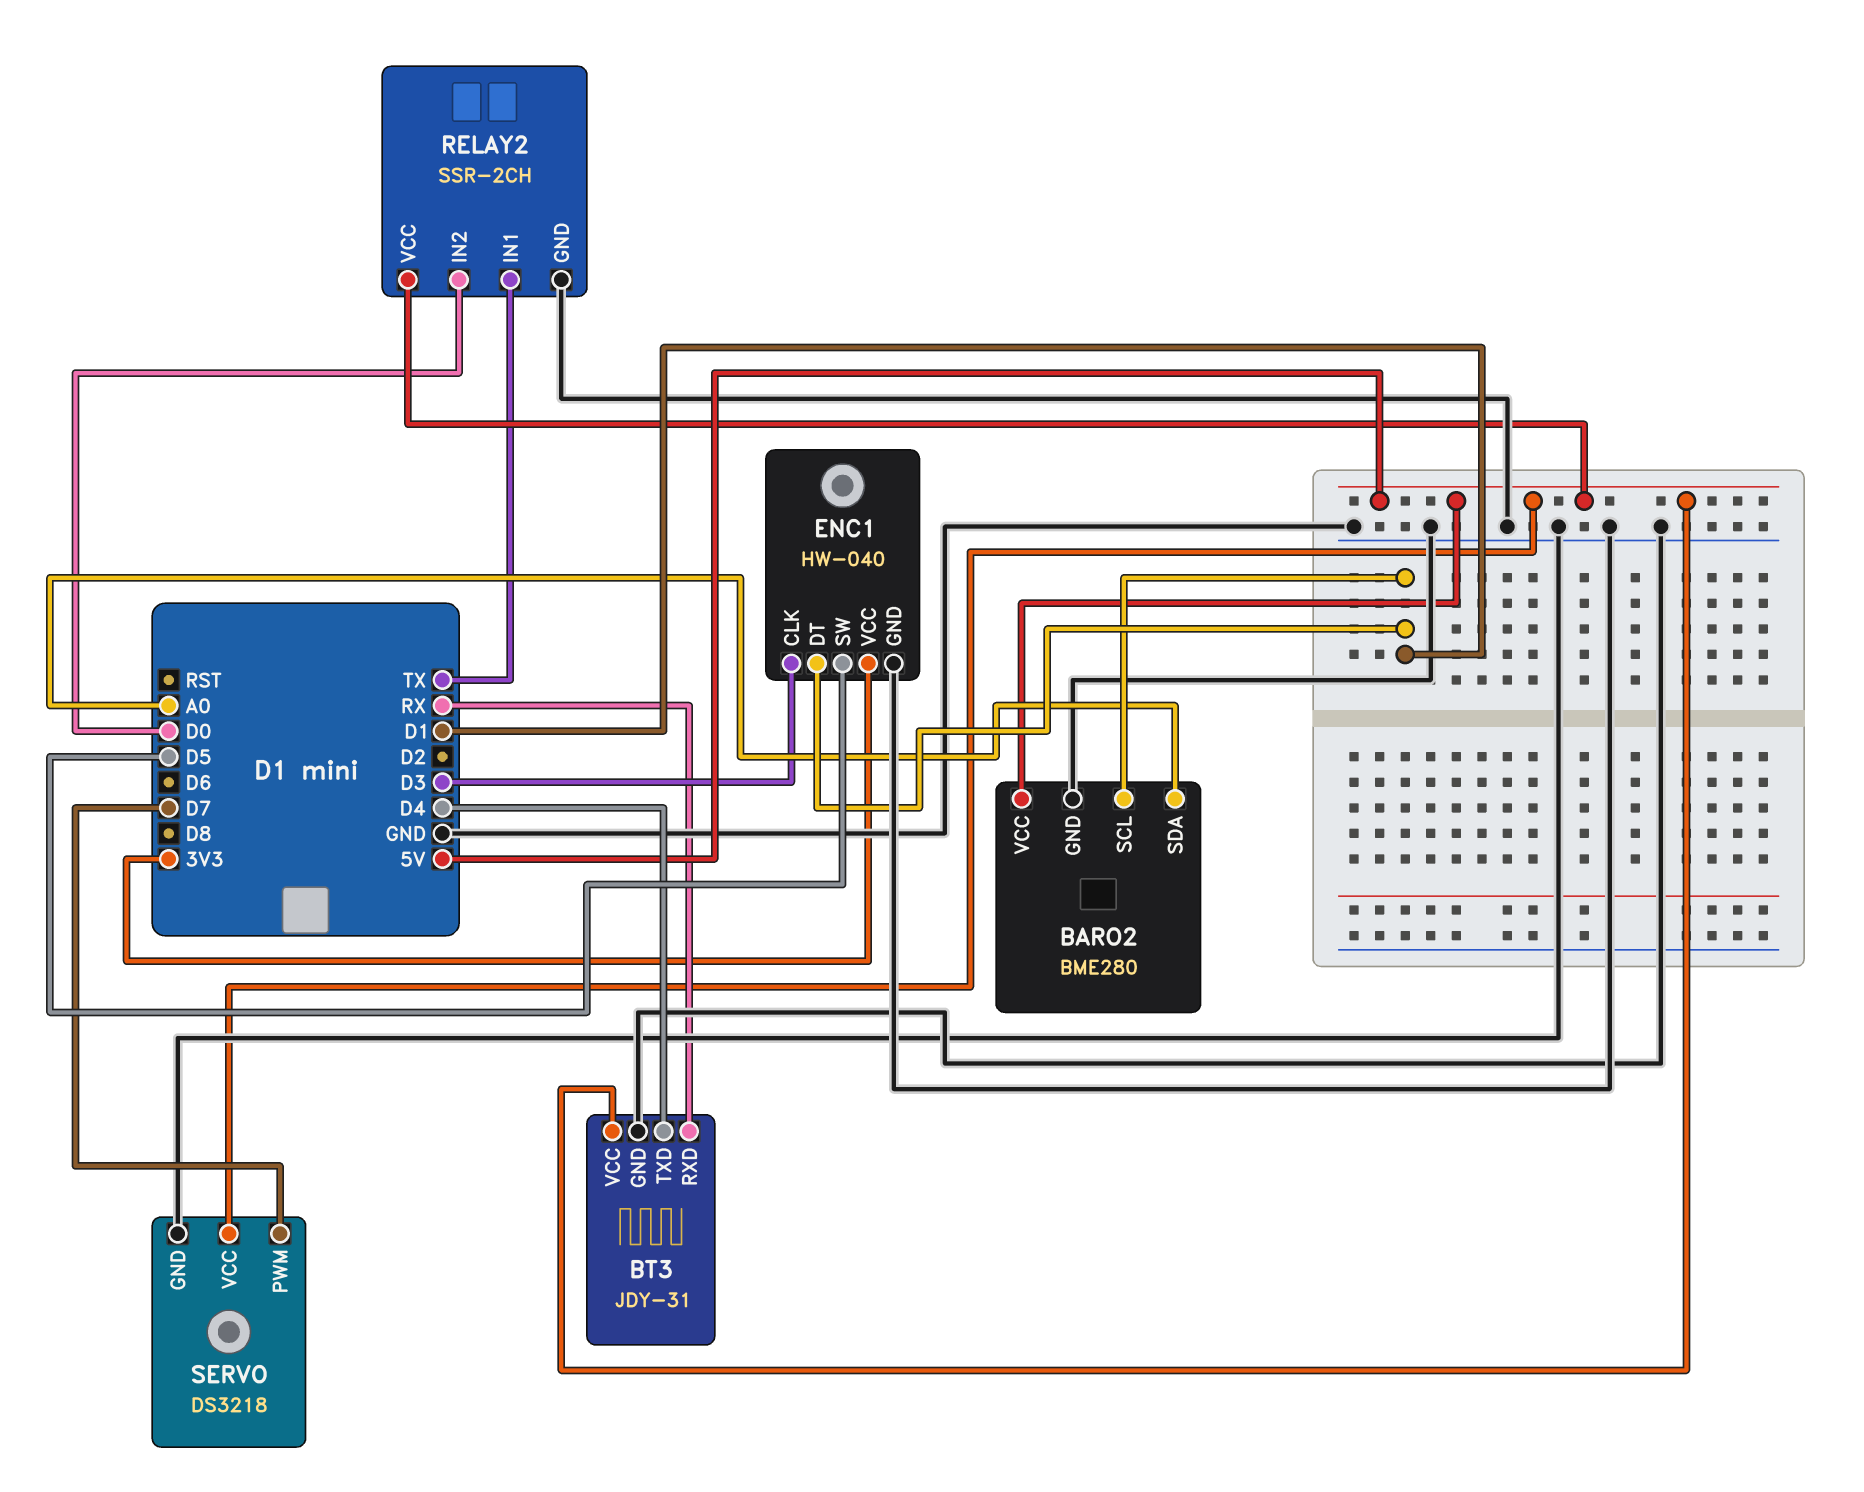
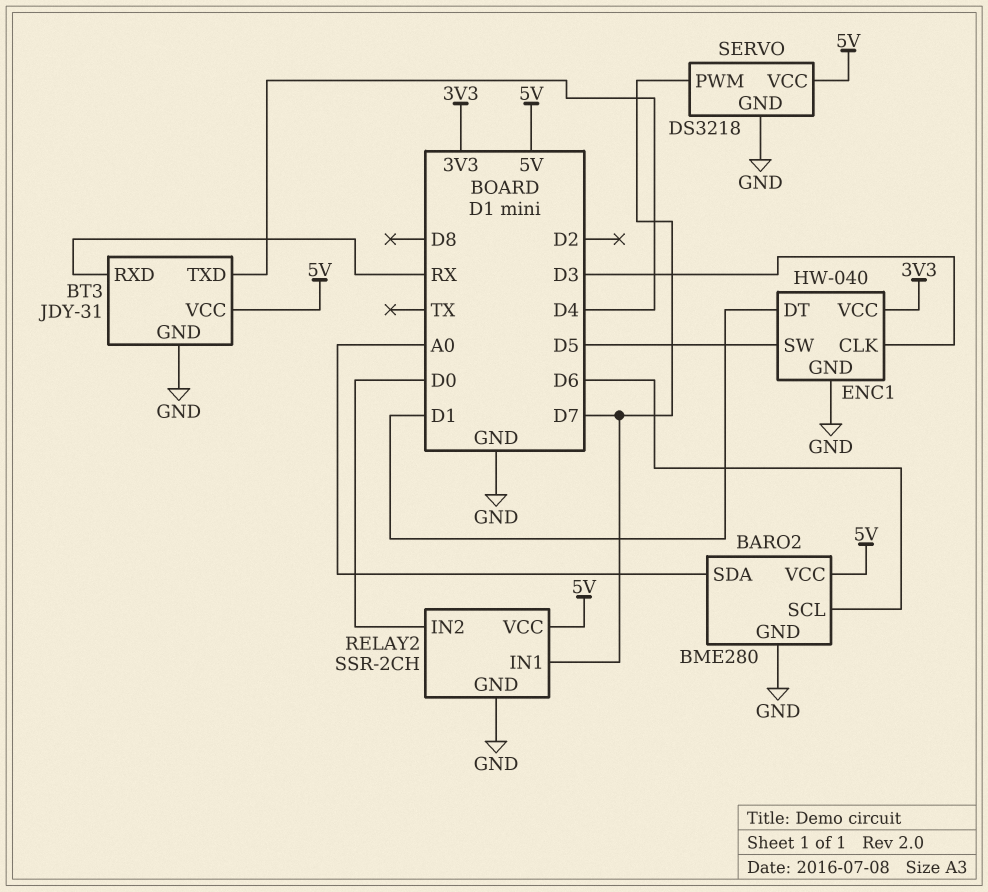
BARO2 pin SCL: D1 -> D6
RELAY2 pin IN1: TX -> D7

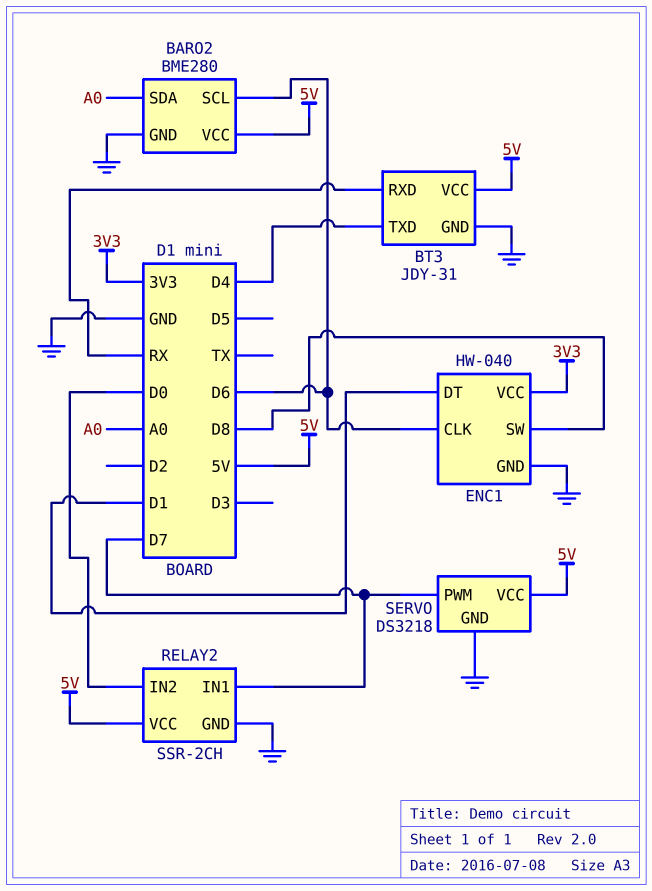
ENC1 pin CLK: D3 -> D6
ENC1 pin SW: D5 -> D8

